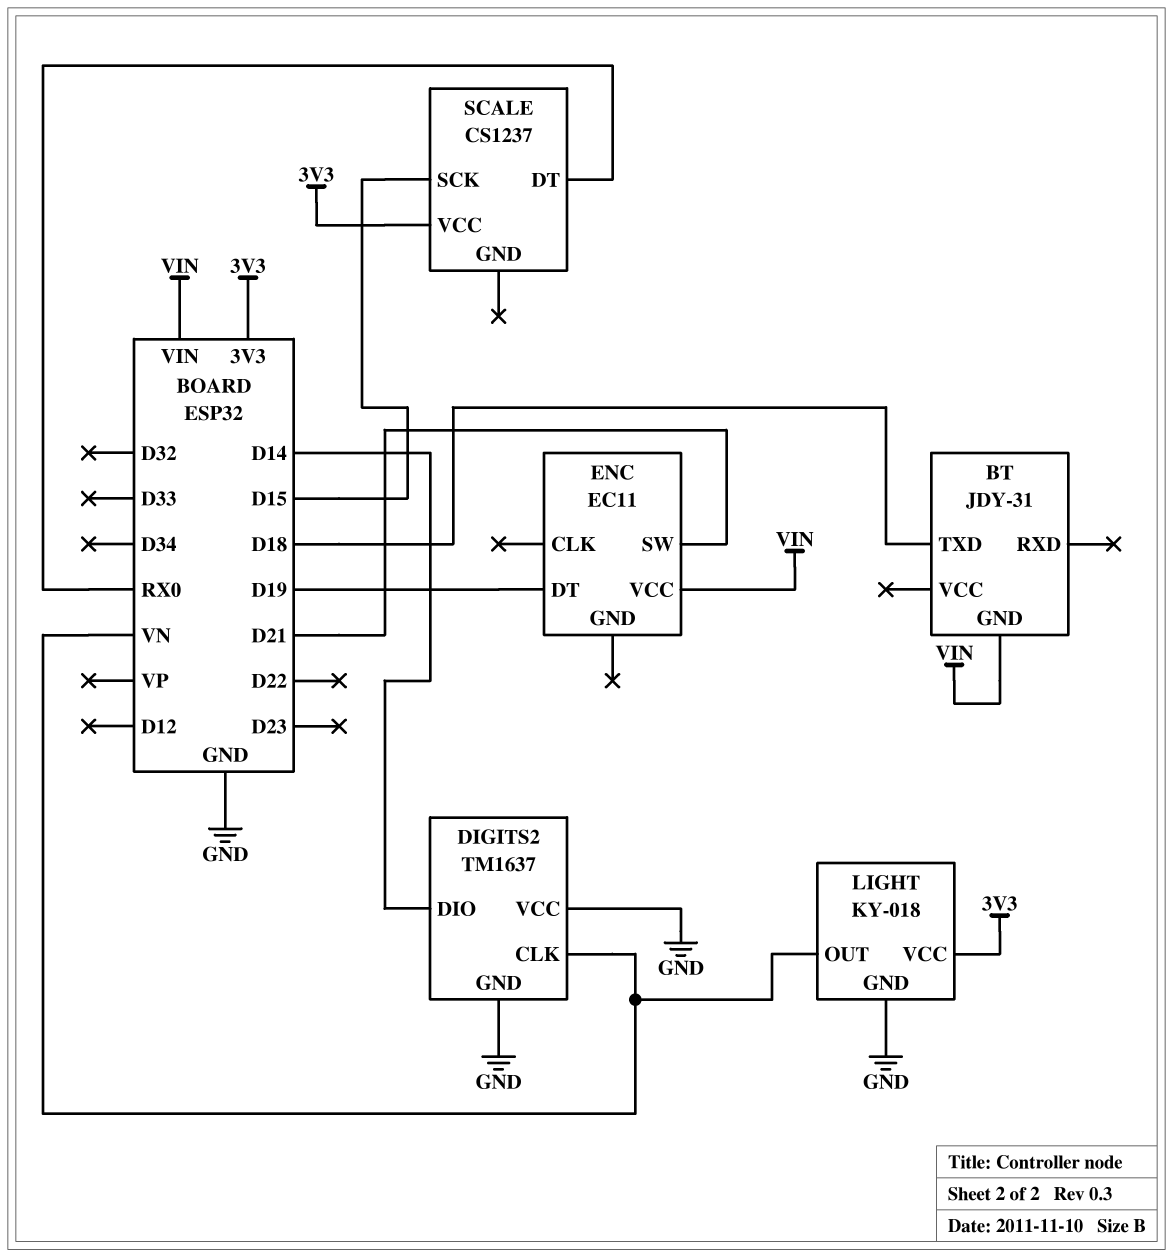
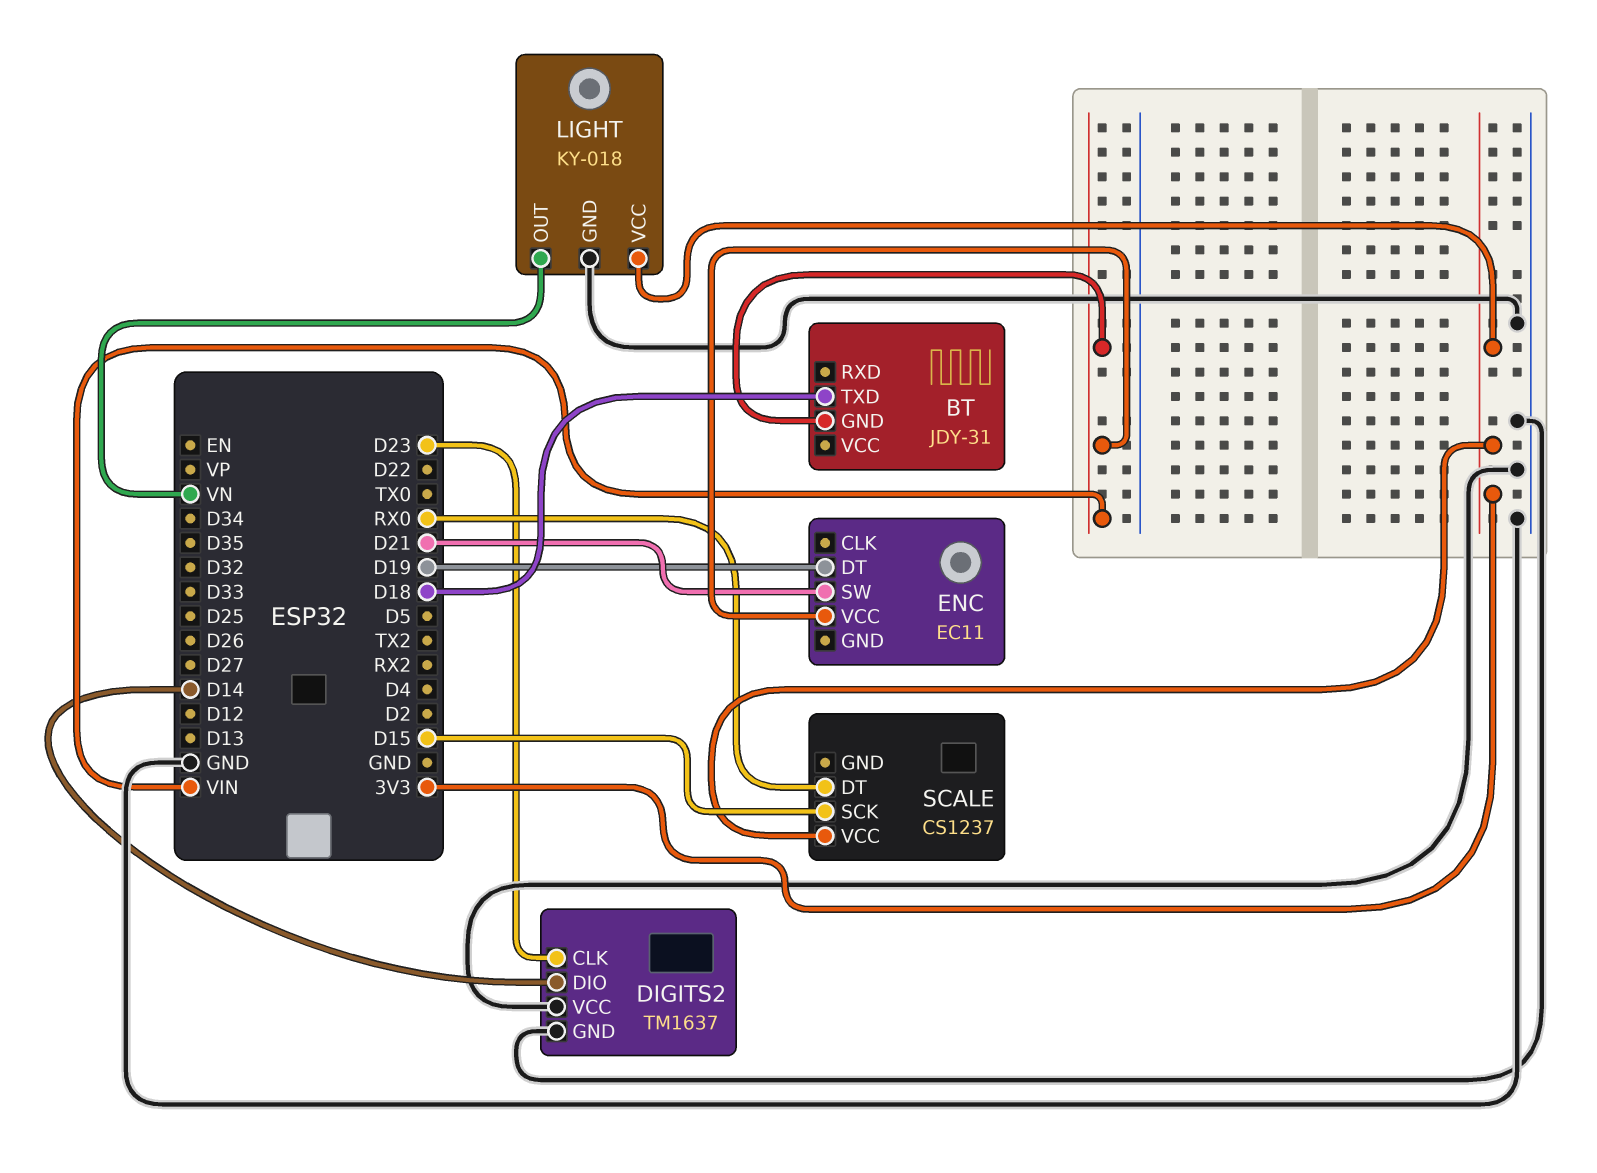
DIGITS2 pin CLK: VN -> D23

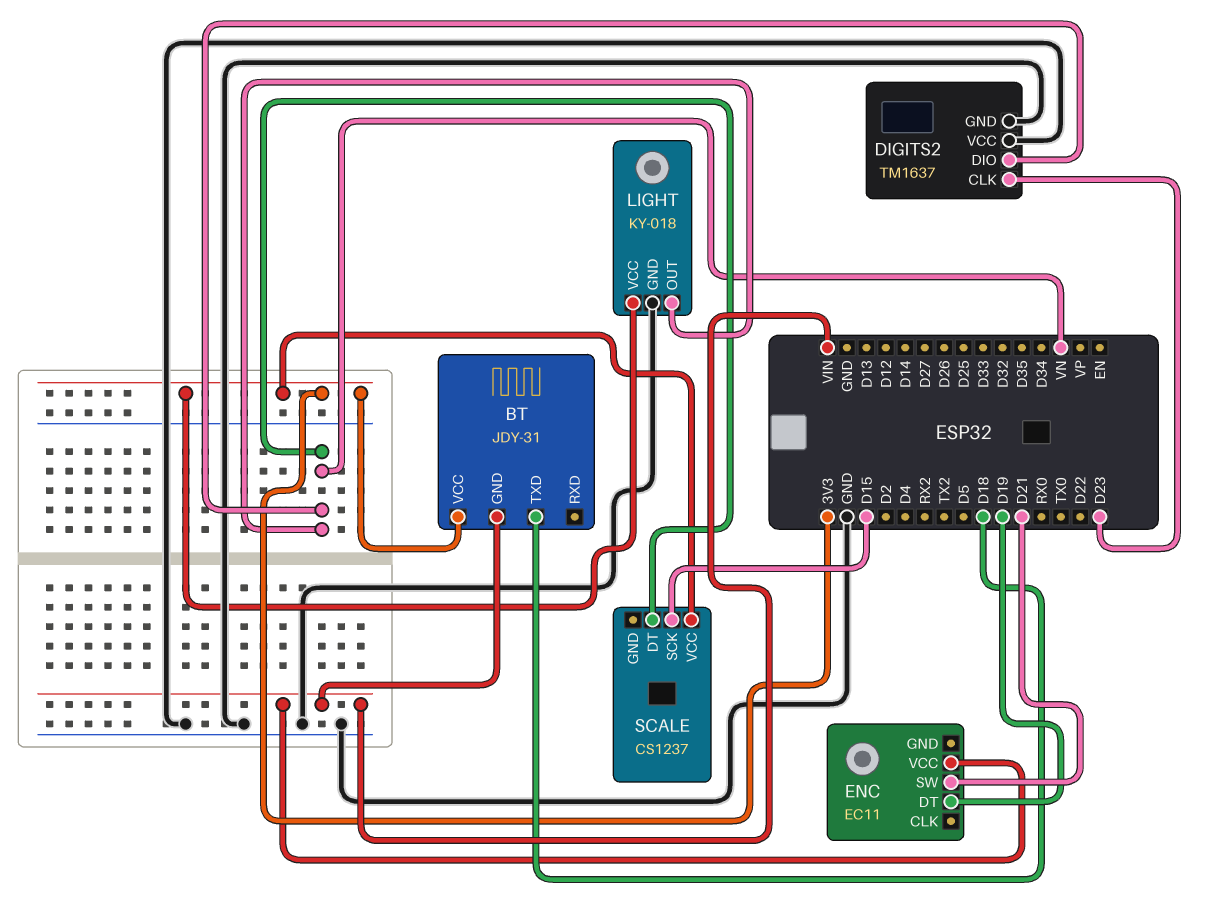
BT pin VCC: none -> 3V3
DIGITS2 pin DIO: D14 -> VN
SCALE pin DT: RX0 -> VN

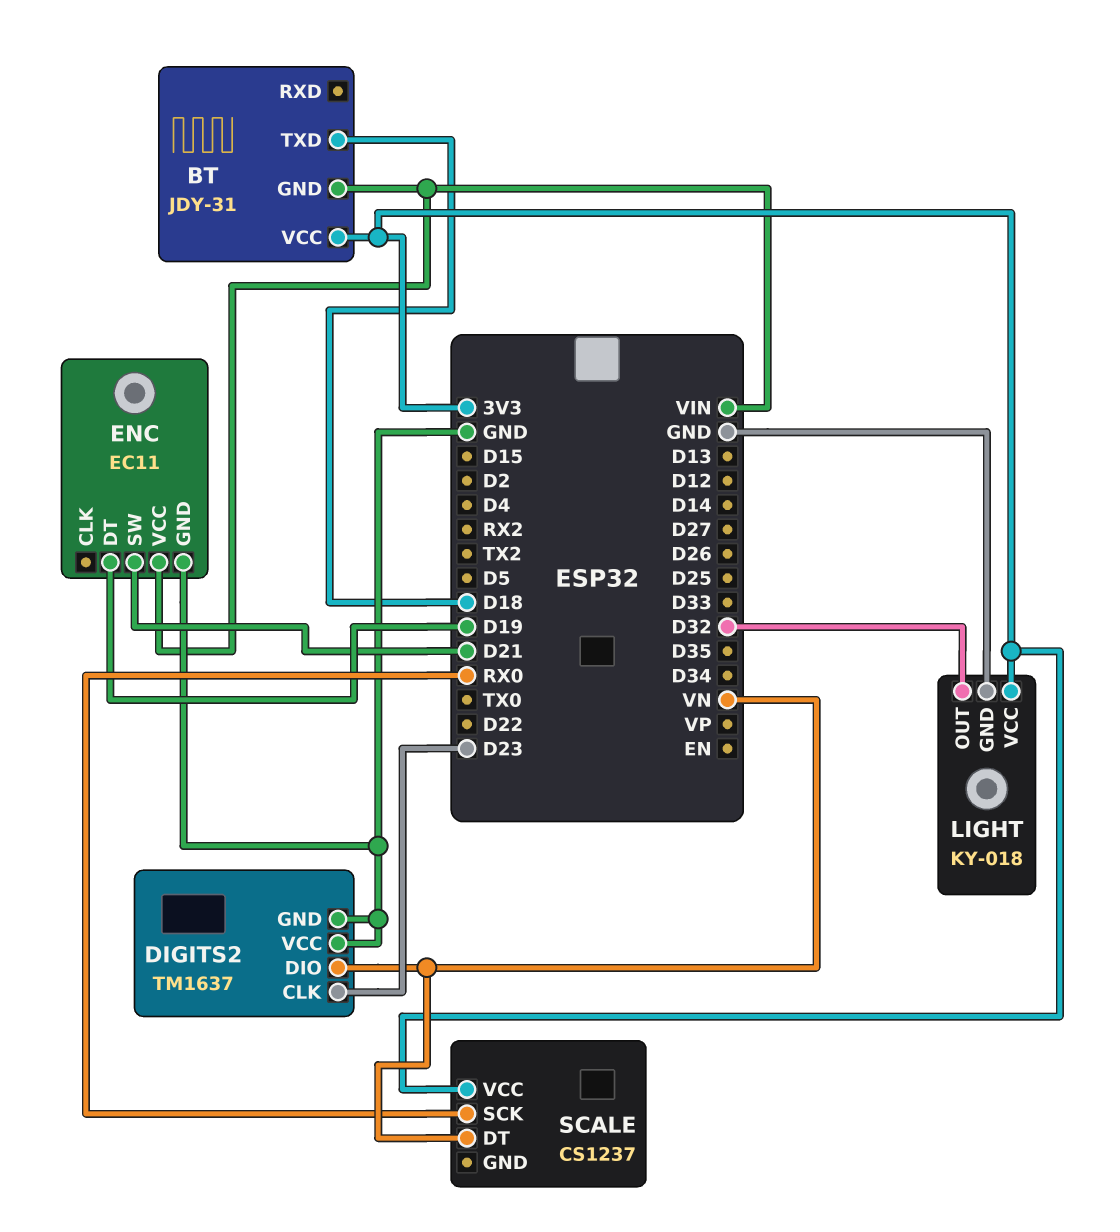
ENC pin GND: none -> GND
LIGHT pin OUT: VN -> D32
SCALE pin SCK: D15 -> RX0

